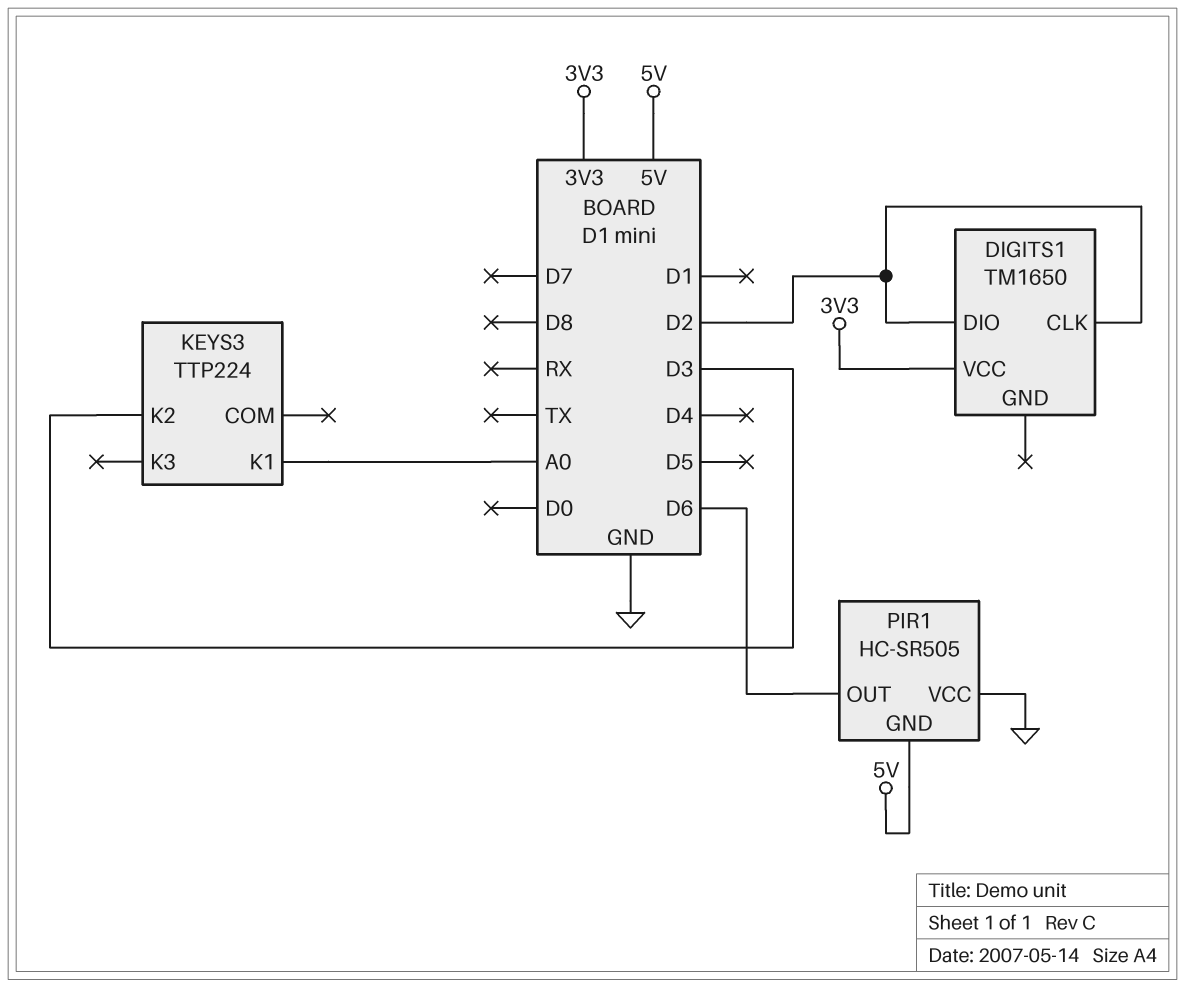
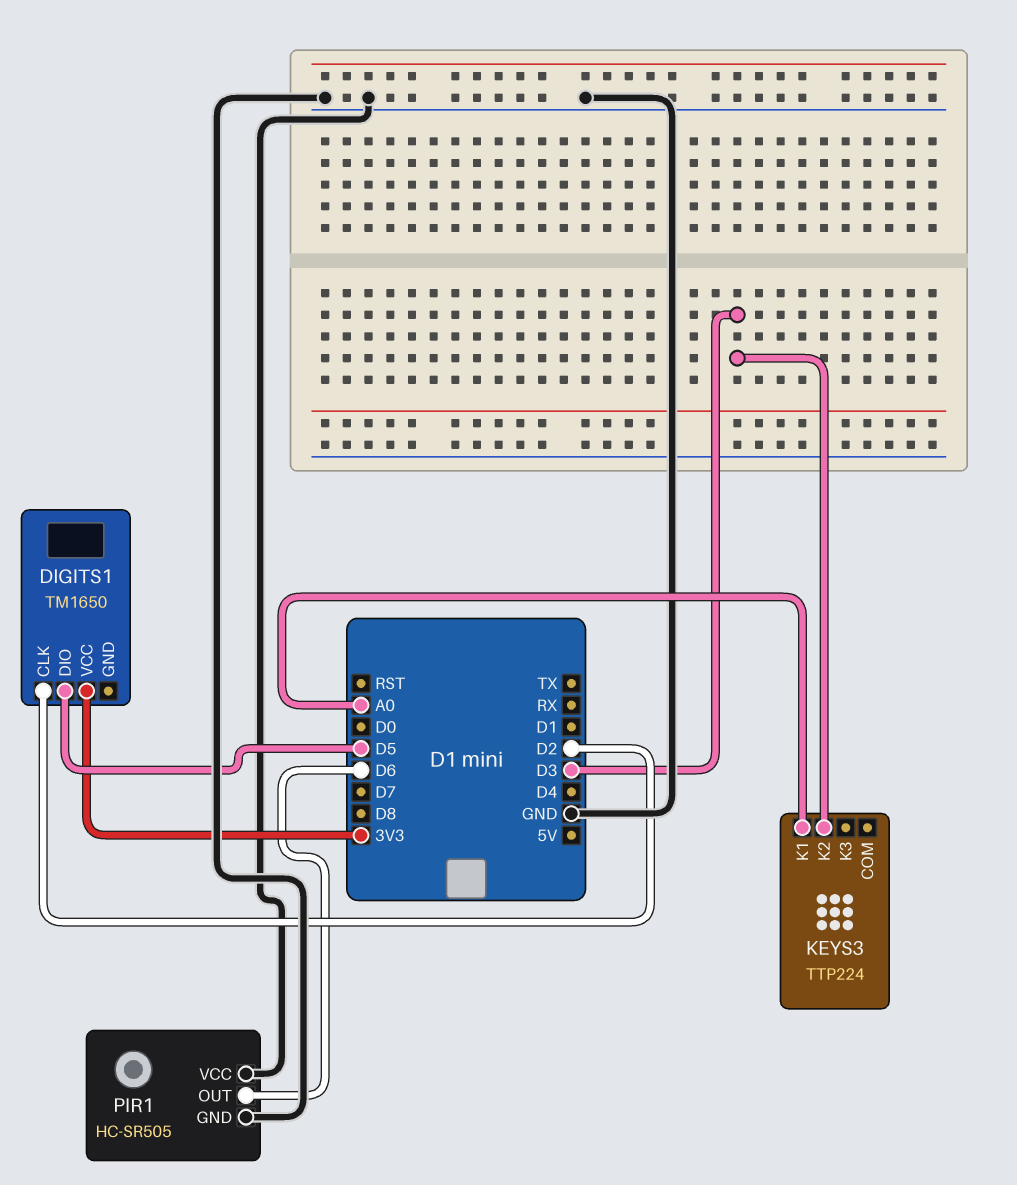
DIGITS1 pin DIO: D2 -> D5
PIR1 pin GND: 5V -> GND

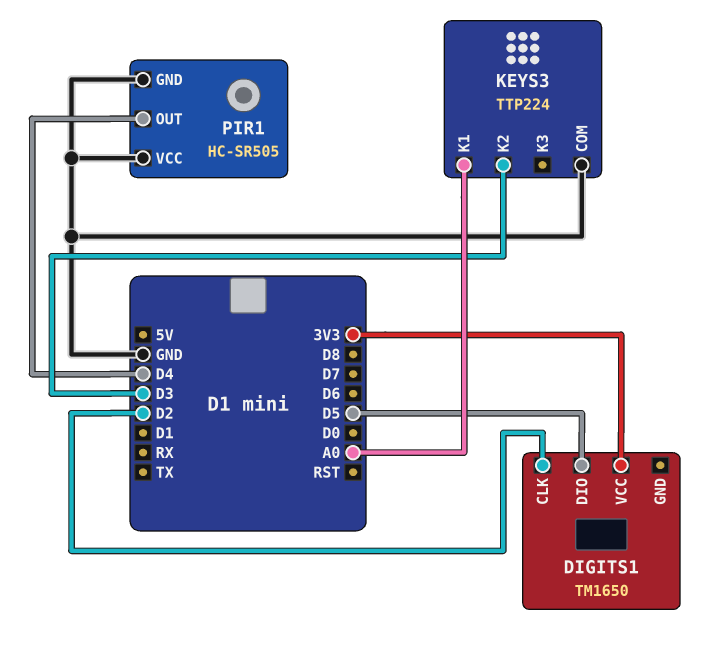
KEYS3 pin COM: none -> GND
PIR1 pin OUT: D6 -> D4

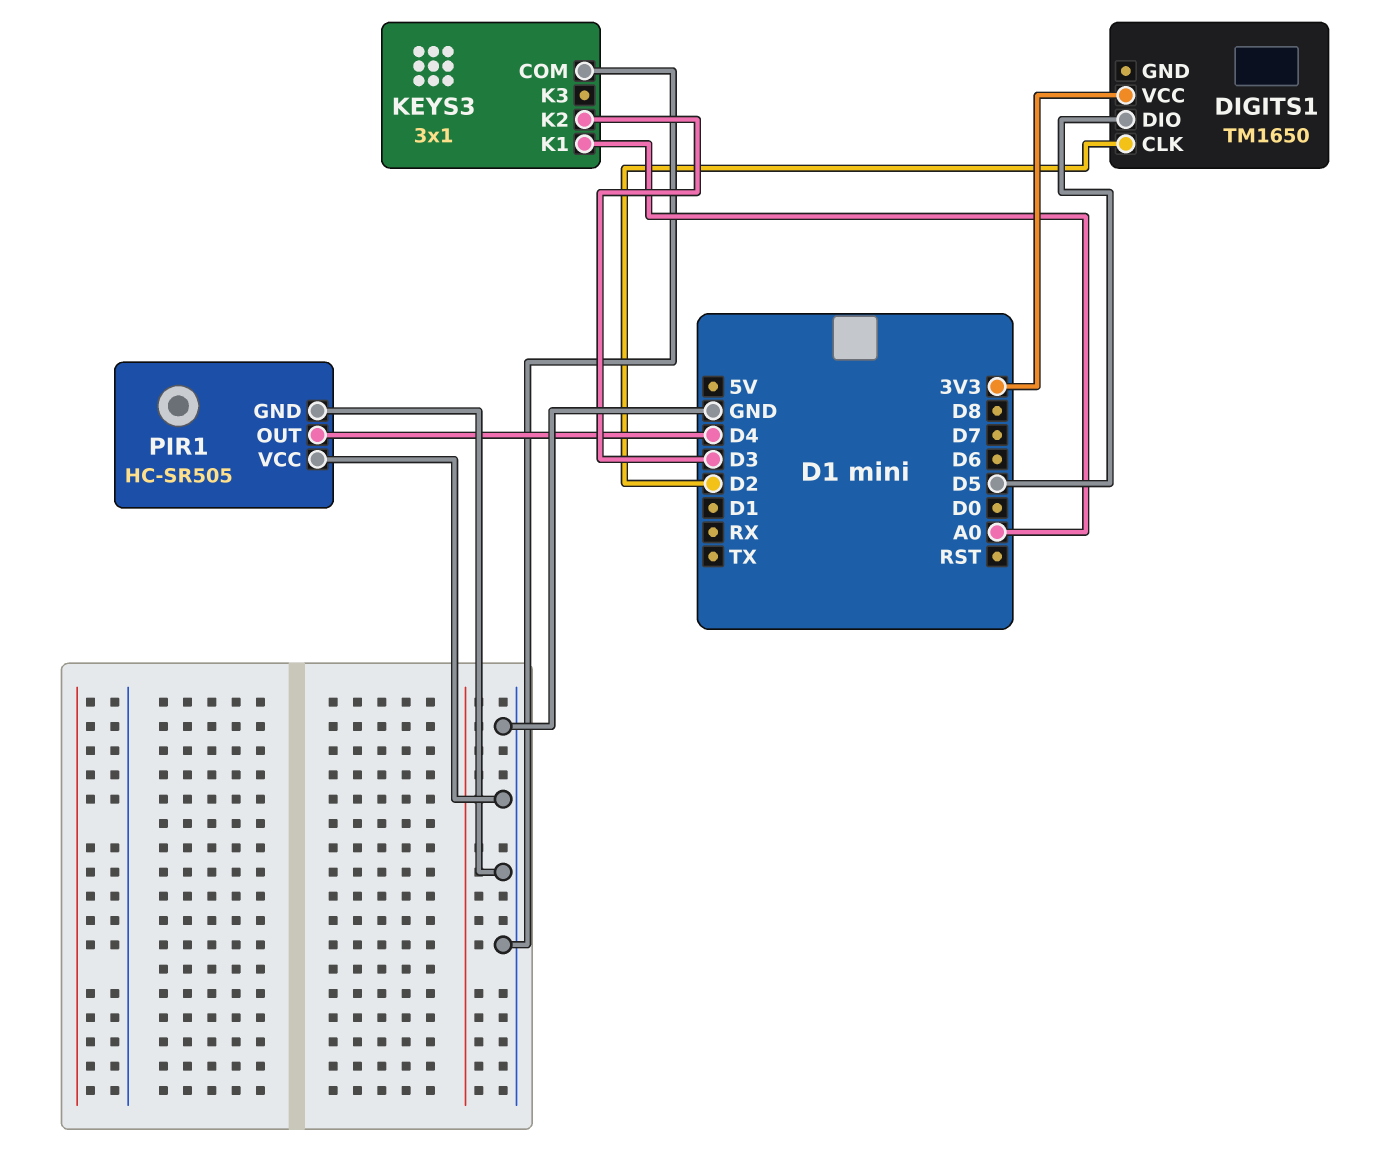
KEYS3: TTP224 -> 3x1

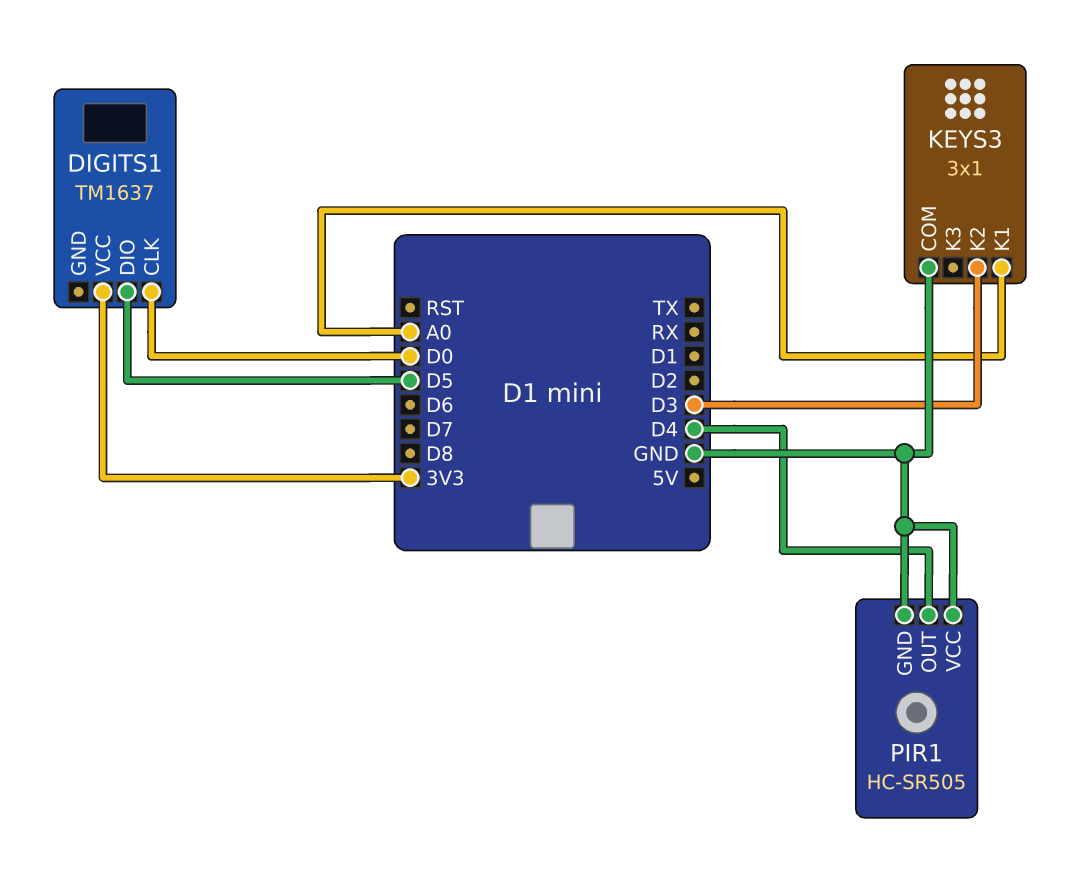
DIGITS1: TM1650 -> TM1637
DIGITS1 pin CLK: D2 -> D0

